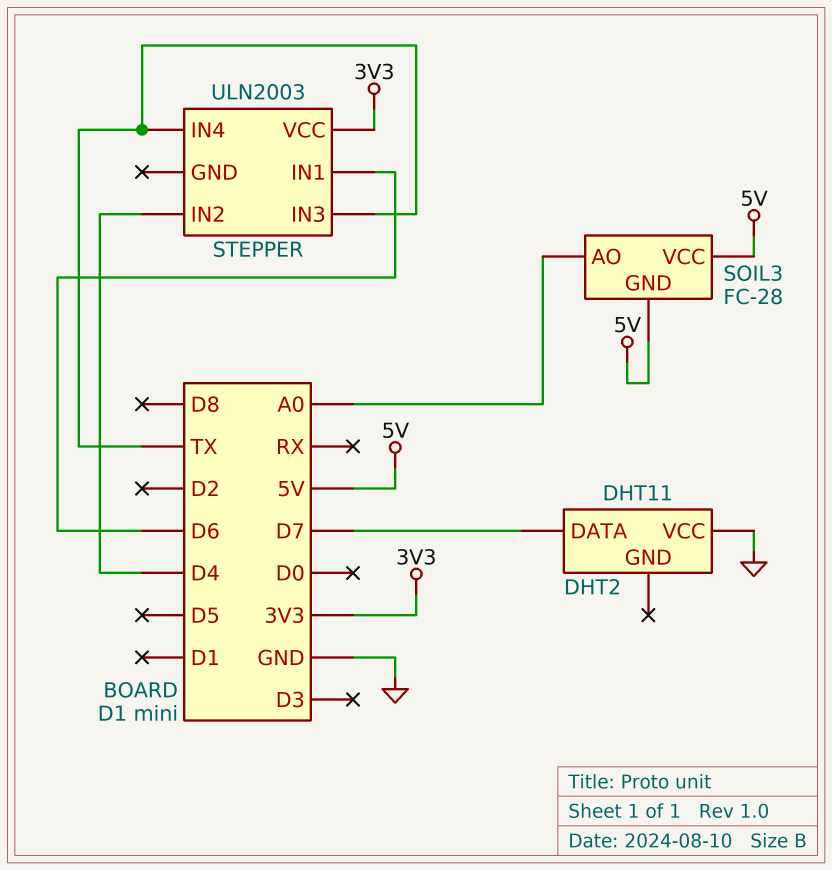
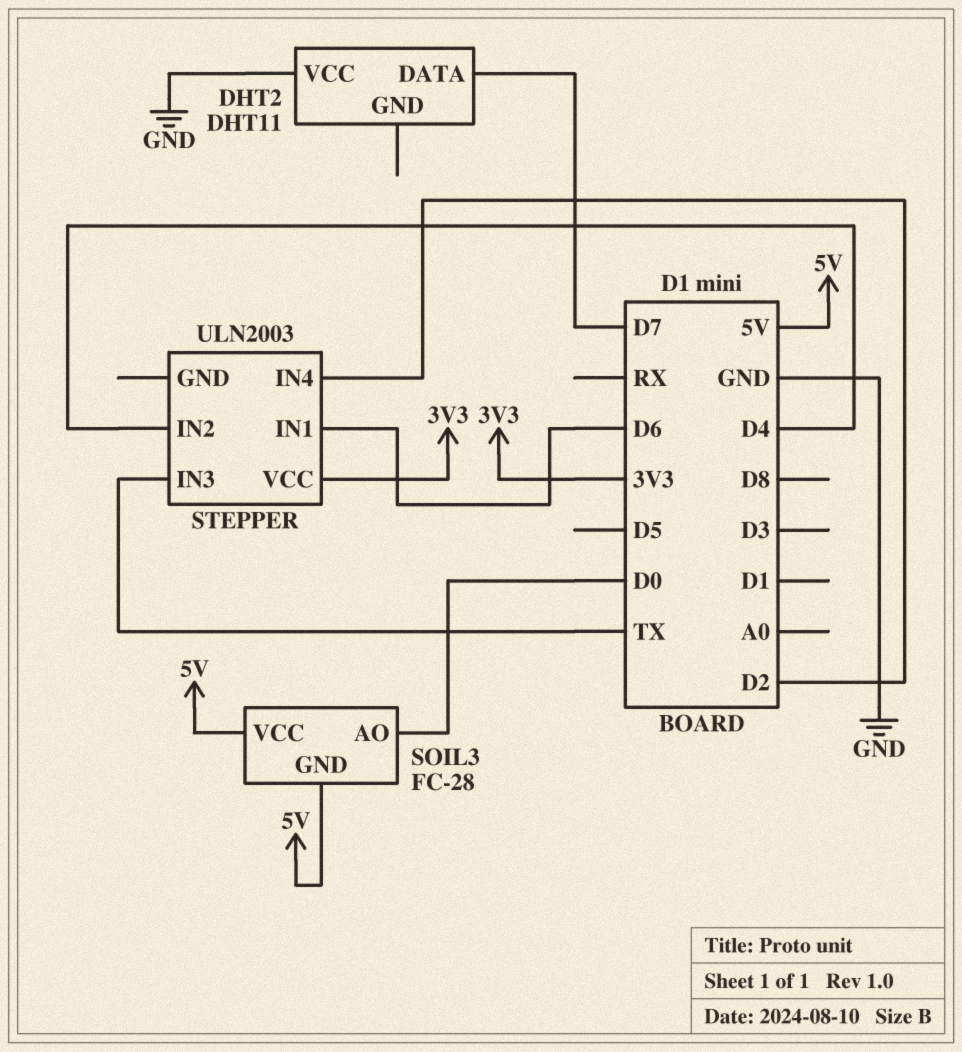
SOIL3 pin AO: A0 -> D0
STEPPER pin IN4: TX -> D2

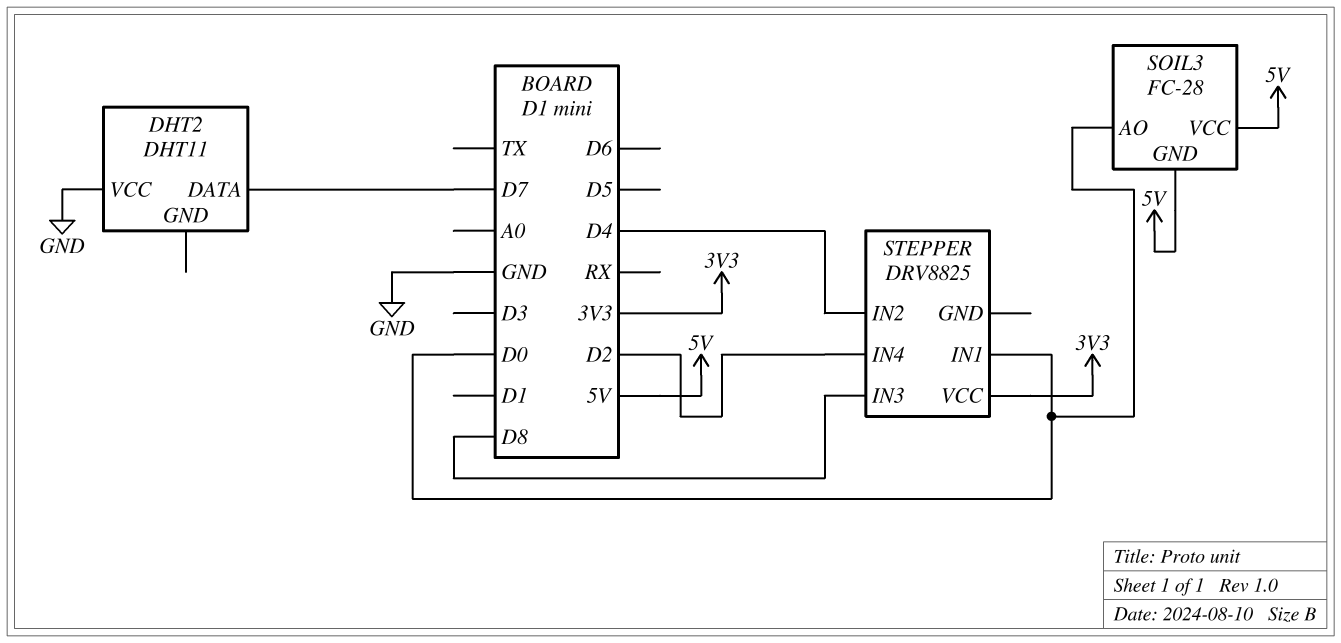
STEPPER: ULN2003 -> DRV8825
STEPPER pin IN1: D6 -> D0
STEPPER pin IN3: TX -> D8

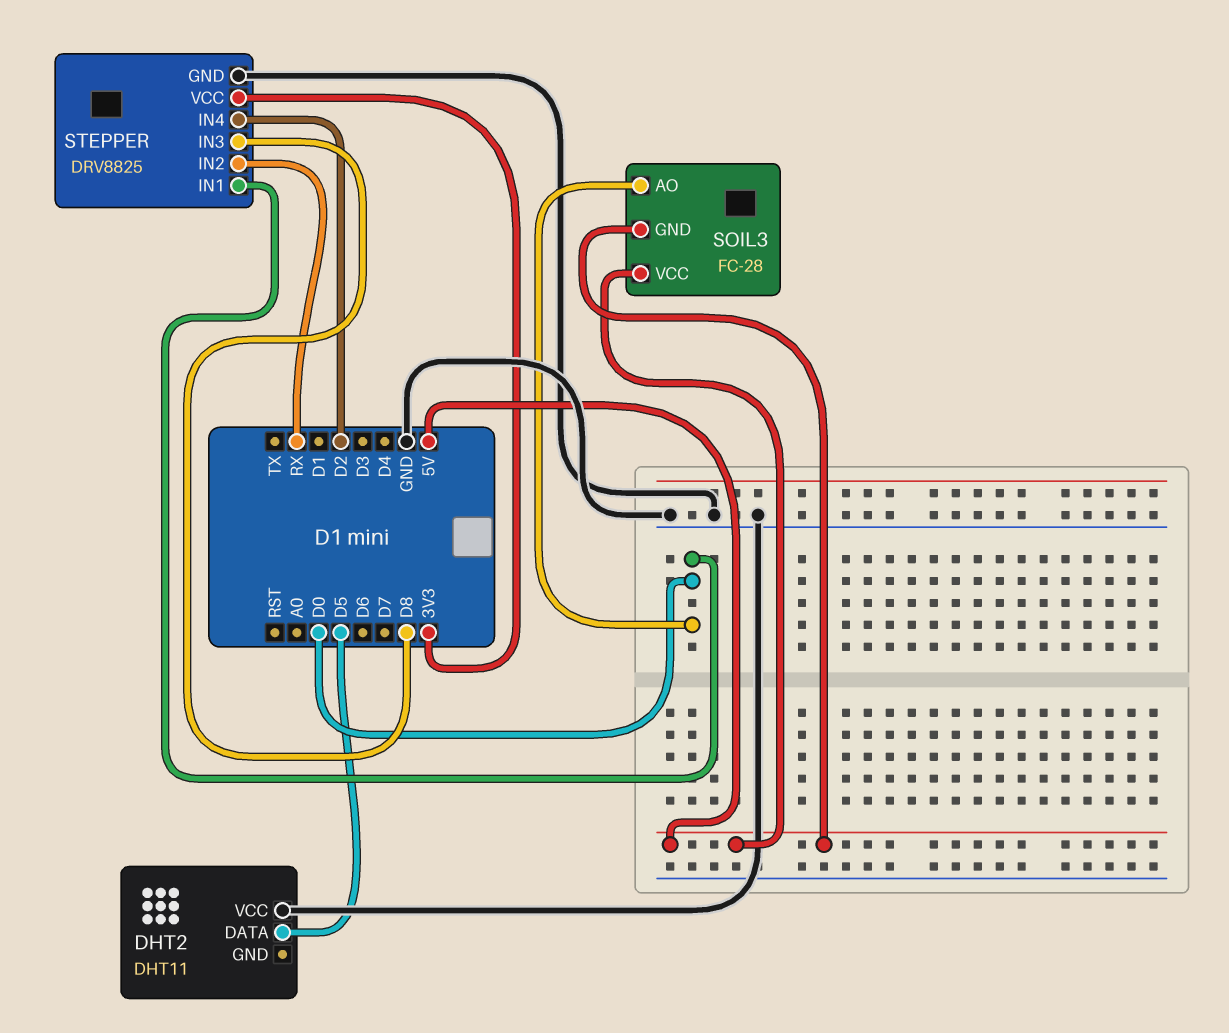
DHT2 pin DATA: D7 -> D5
STEPPER pin GND: none -> GND
STEPPER pin IN2: D4 -> RX

